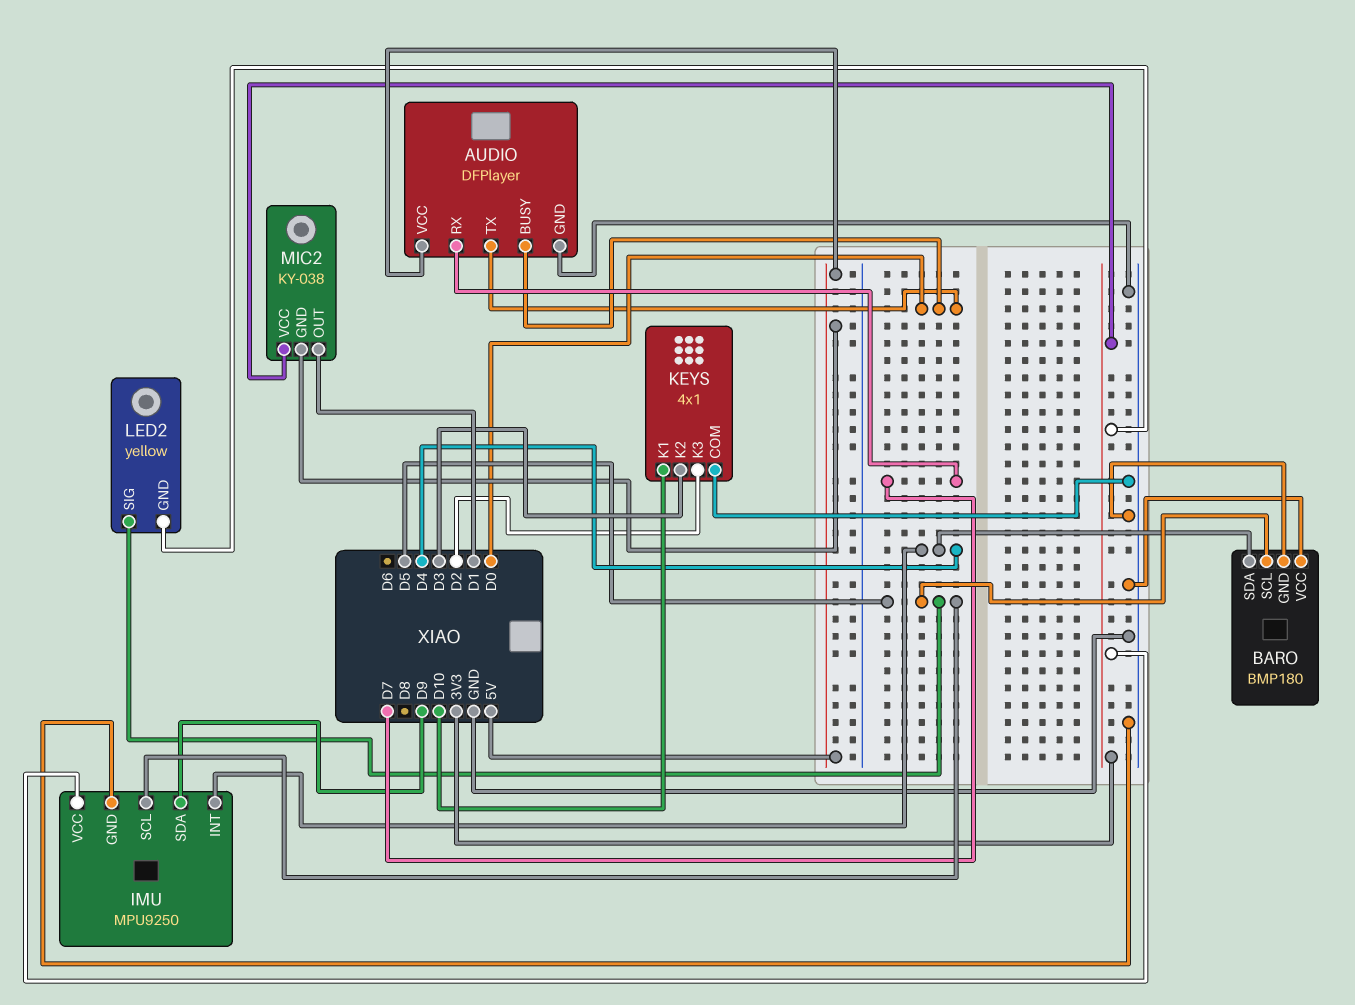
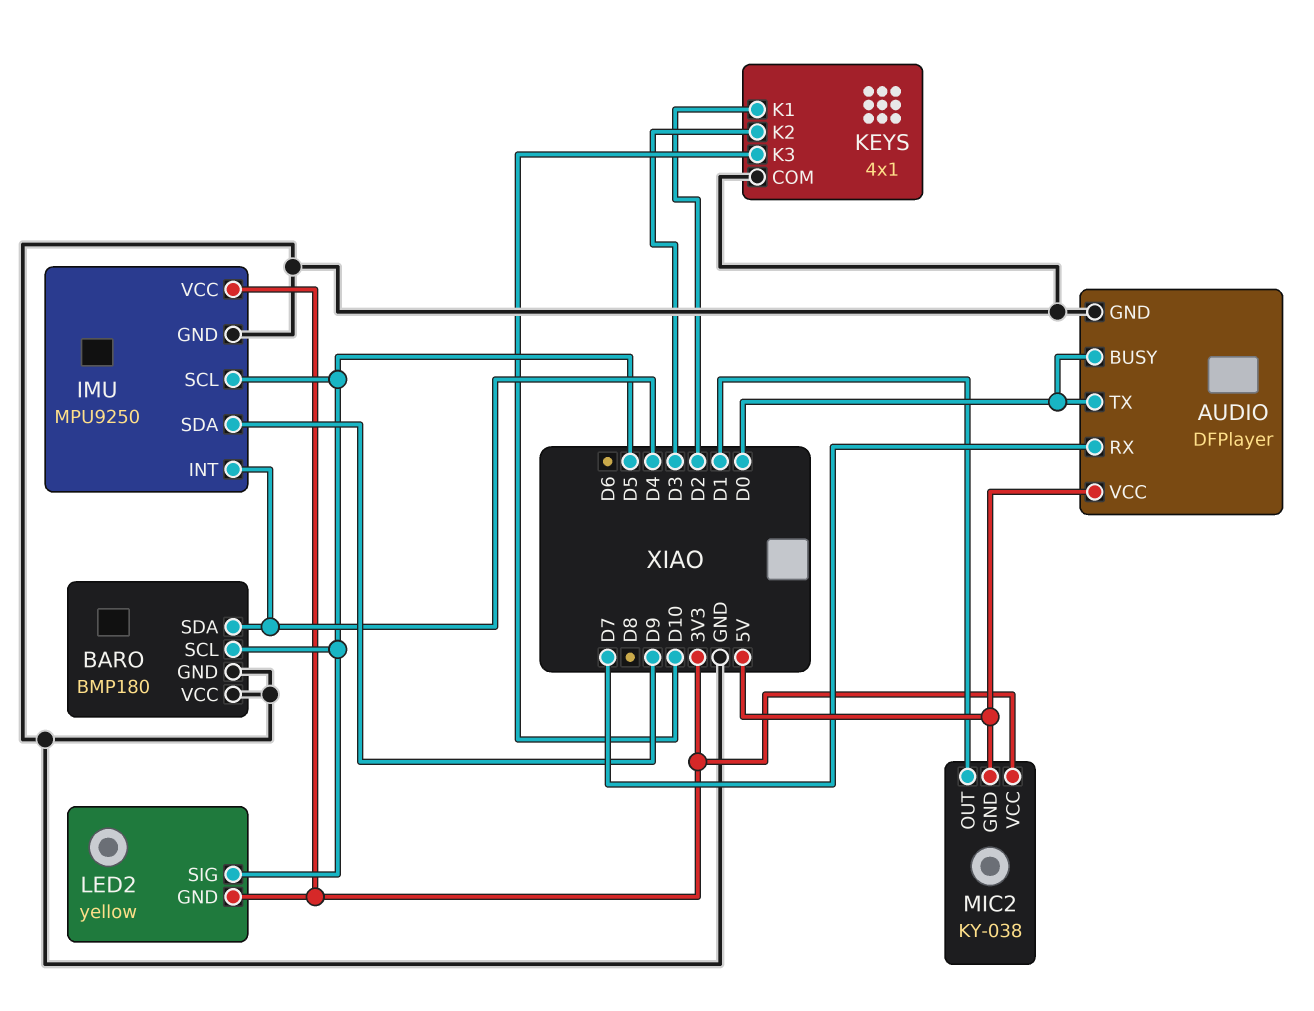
KEYS pin K1: D10 -> D2
KEYS pin K3: D2 -> D10

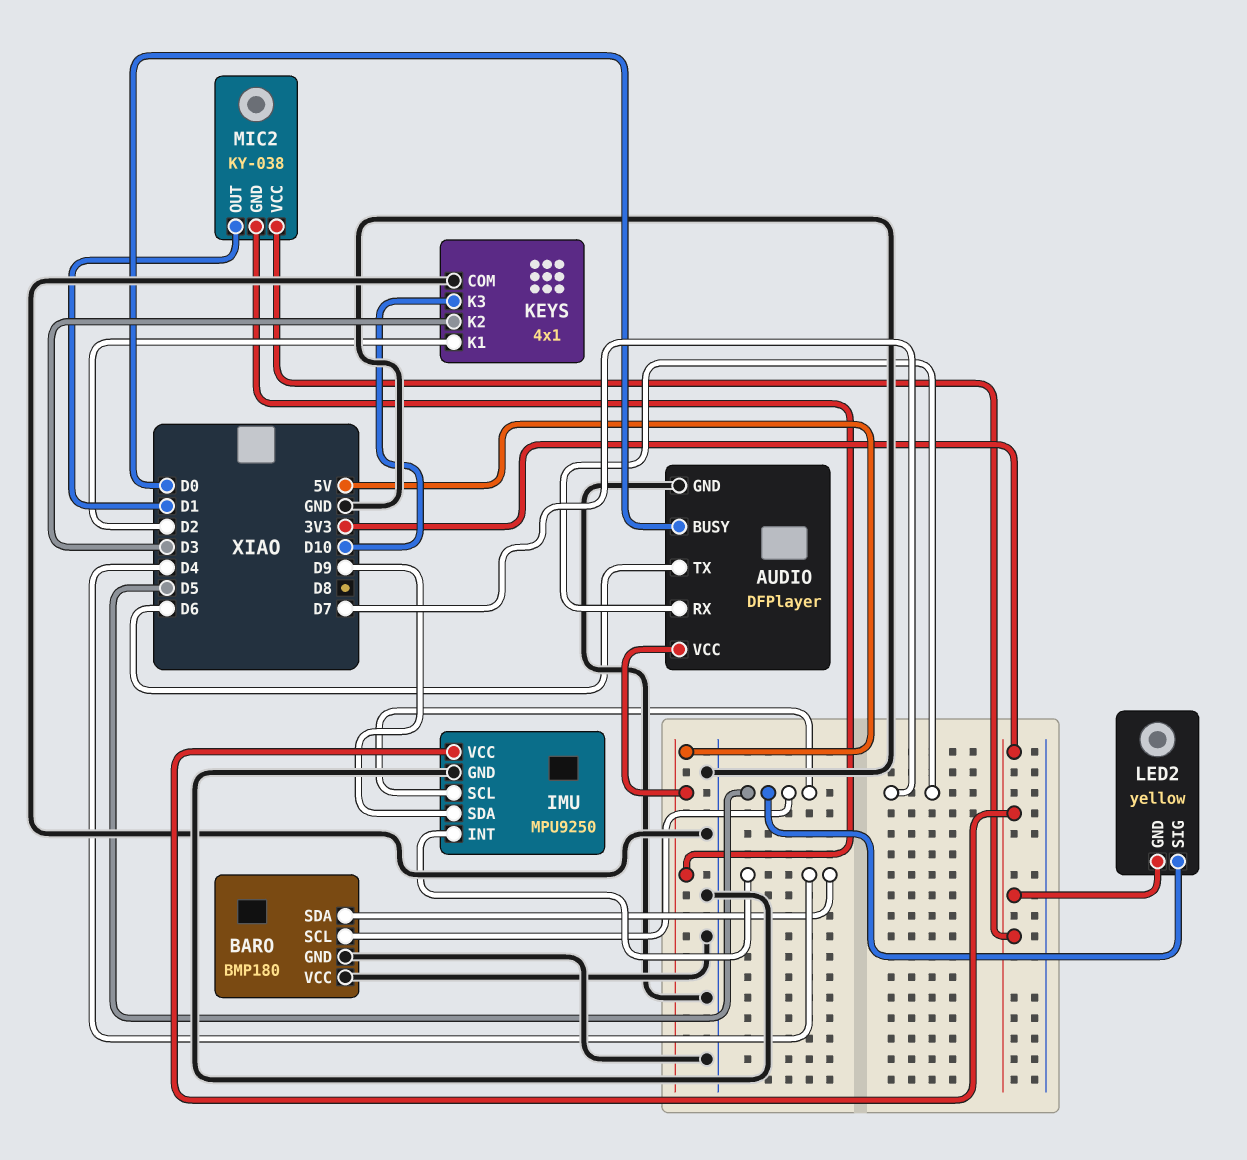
AUDIO pin TX: D0 -> D6

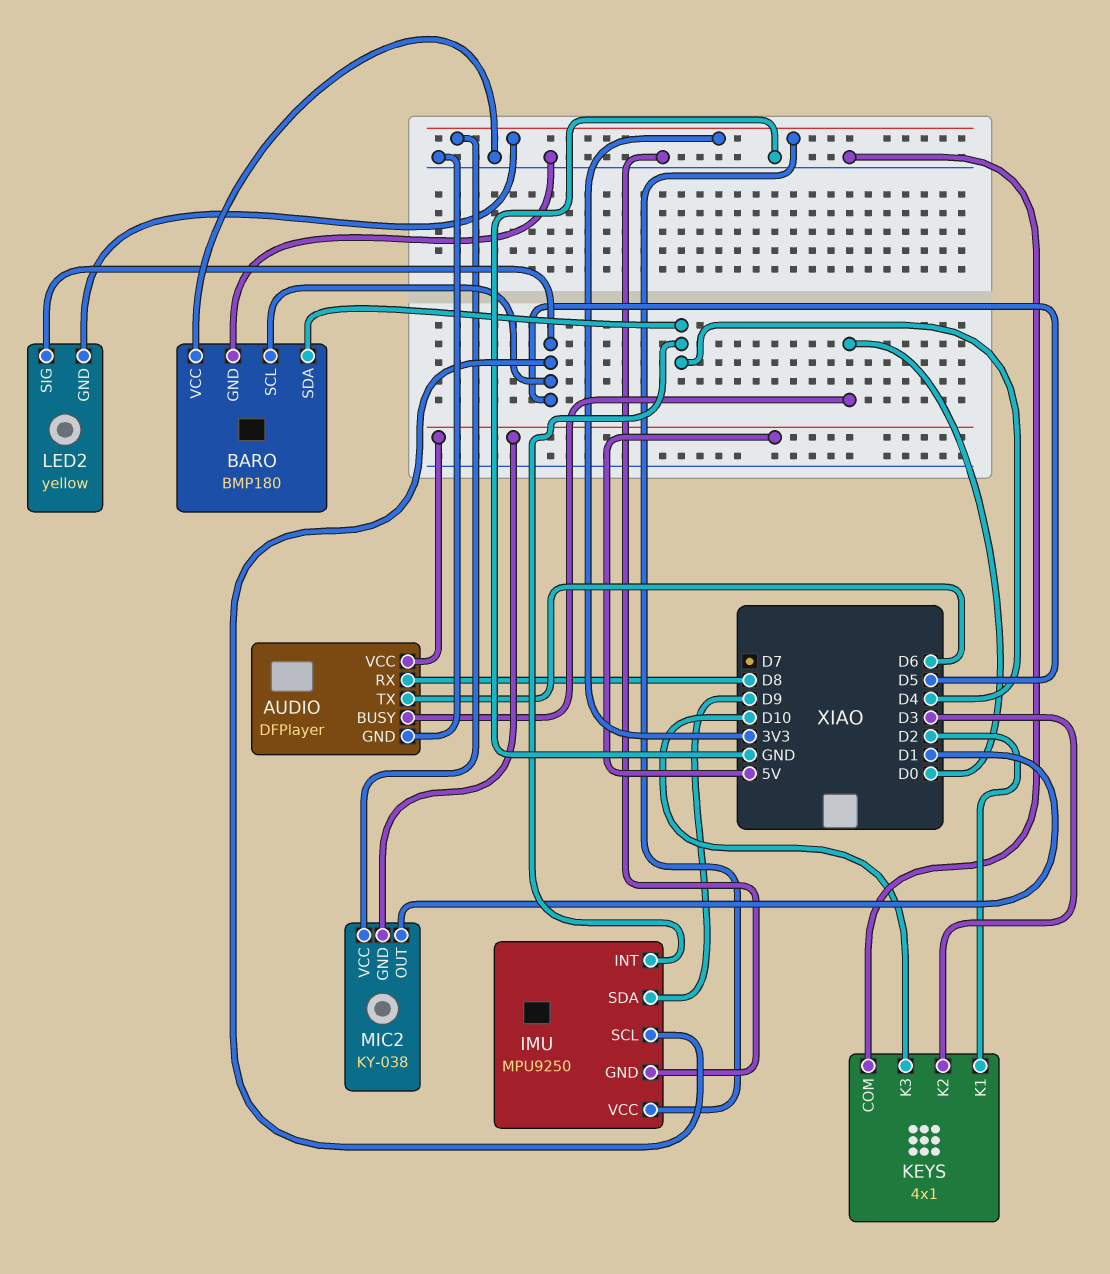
AUDIO pin RX: D7 -> D8

